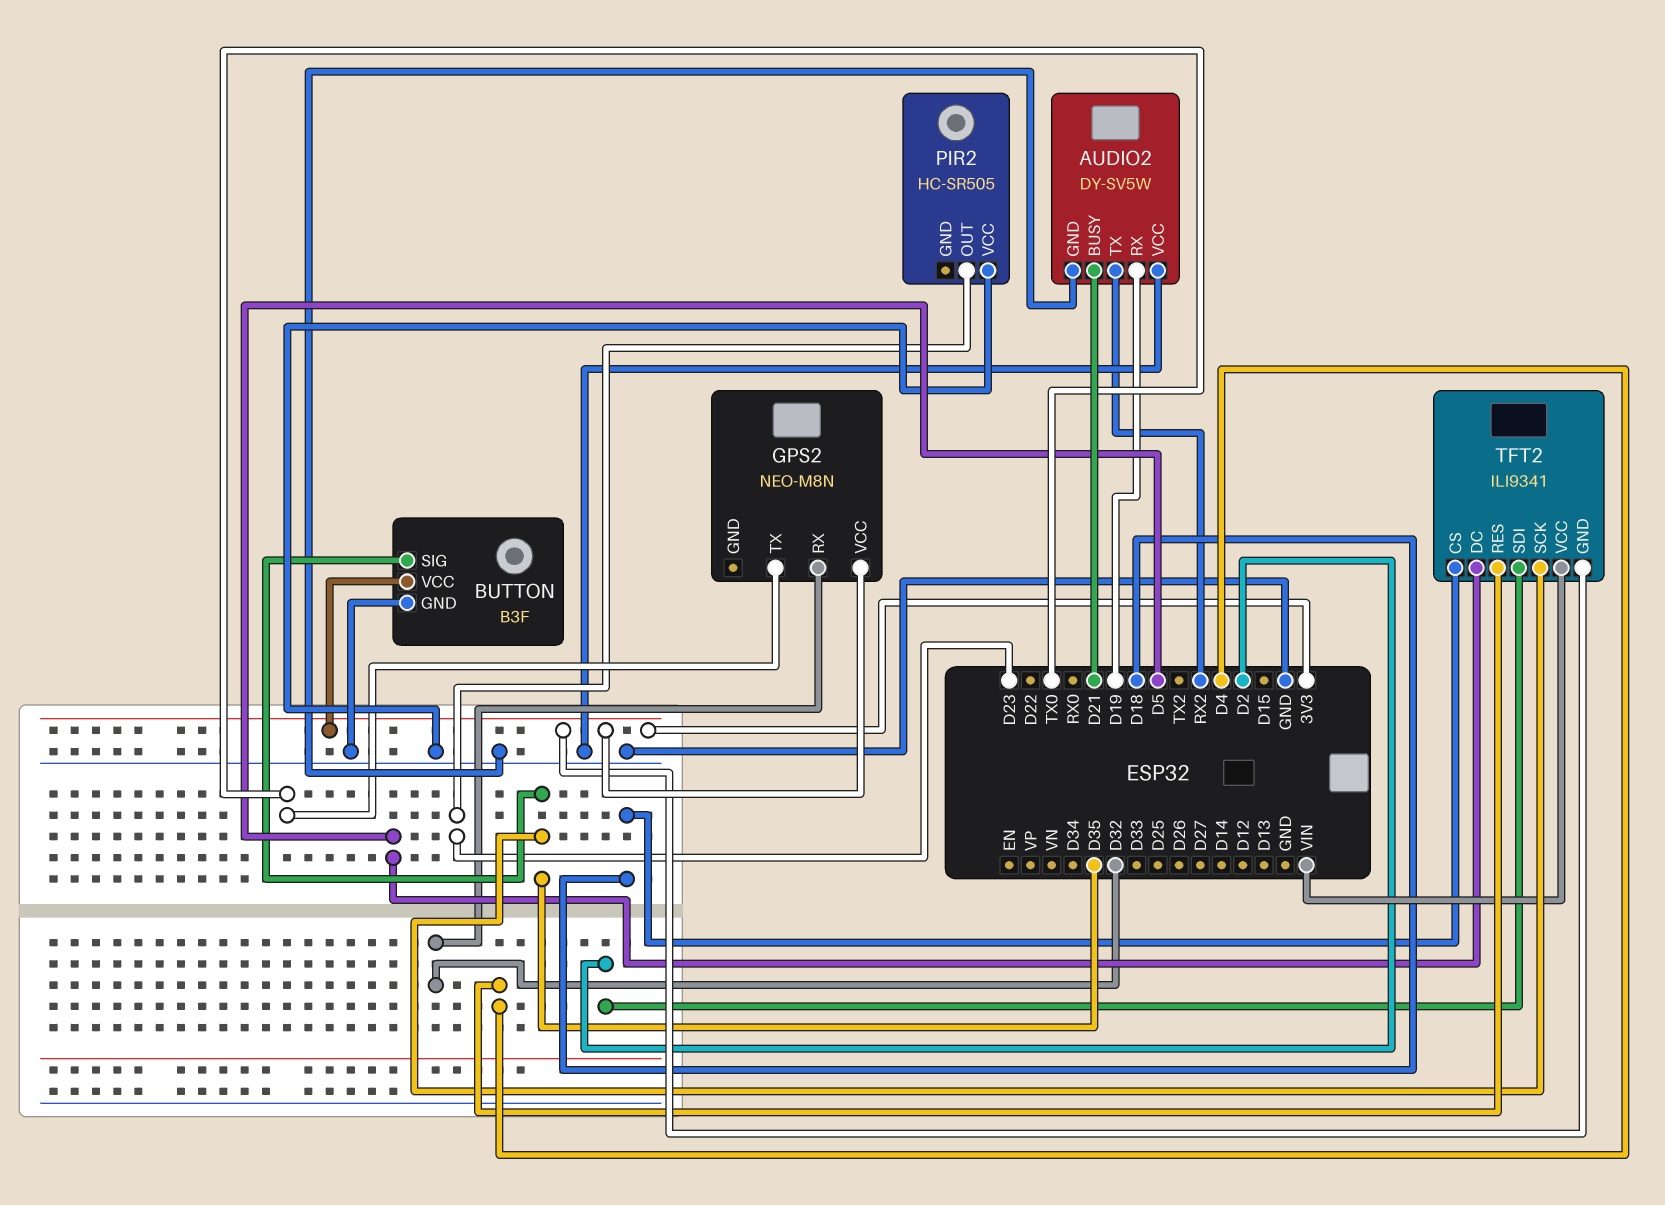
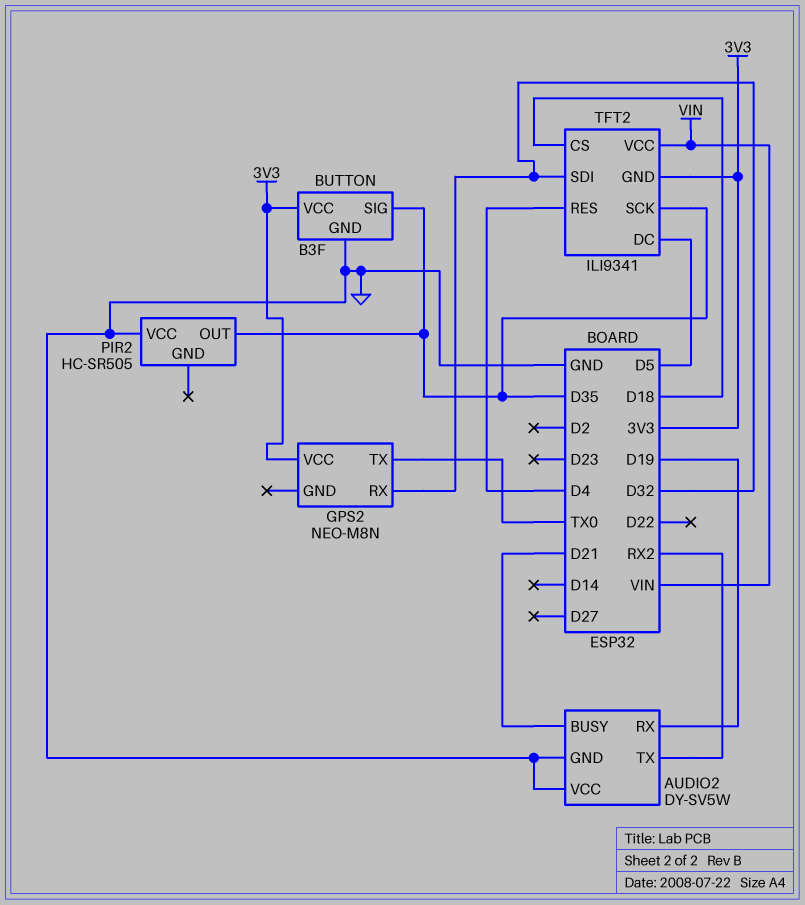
PIR2 pin OUT: D23 -> D35
TFT2 pin SDI: D2 -> D32

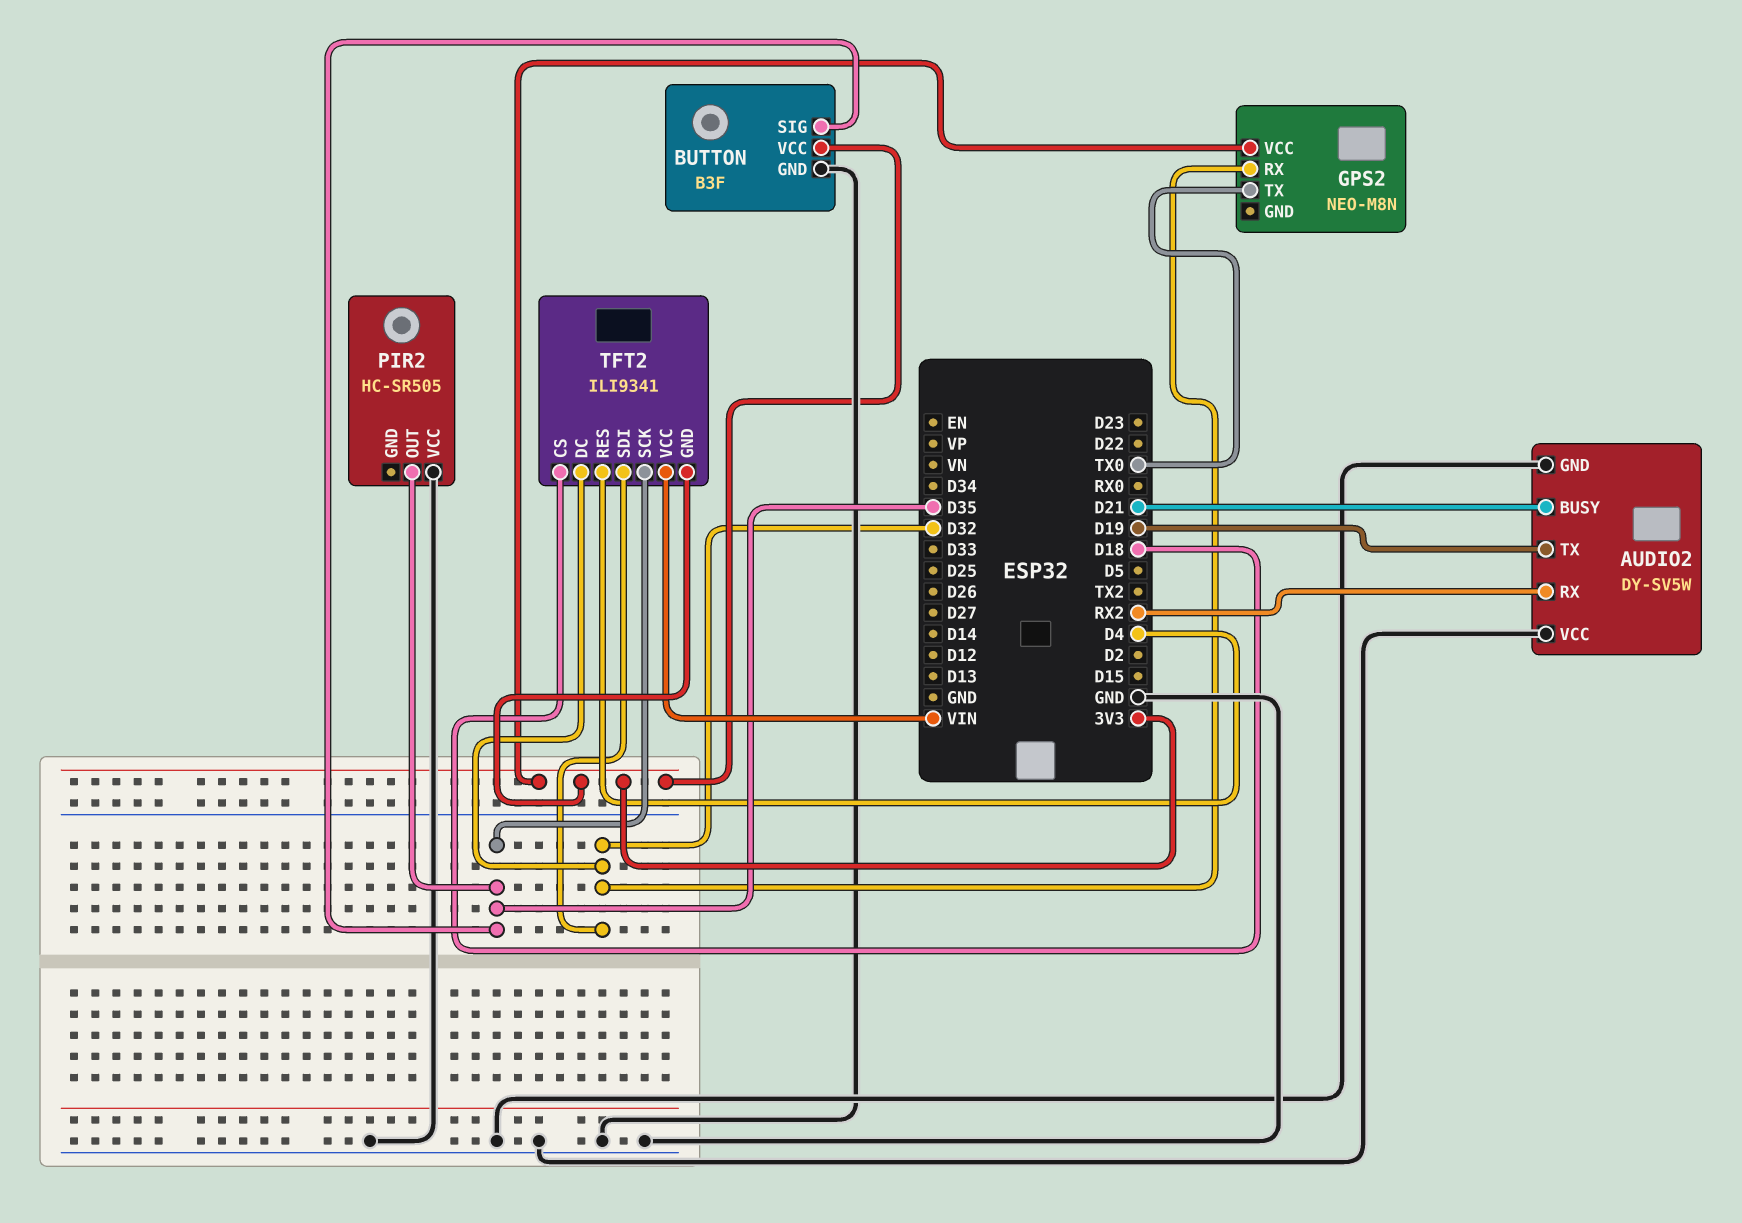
AUDIO2 pin RX: D19 -> RX2
AUDIO2 pin TX: RX2 -> D19
TFT2 pin DC: D5 -> D32

